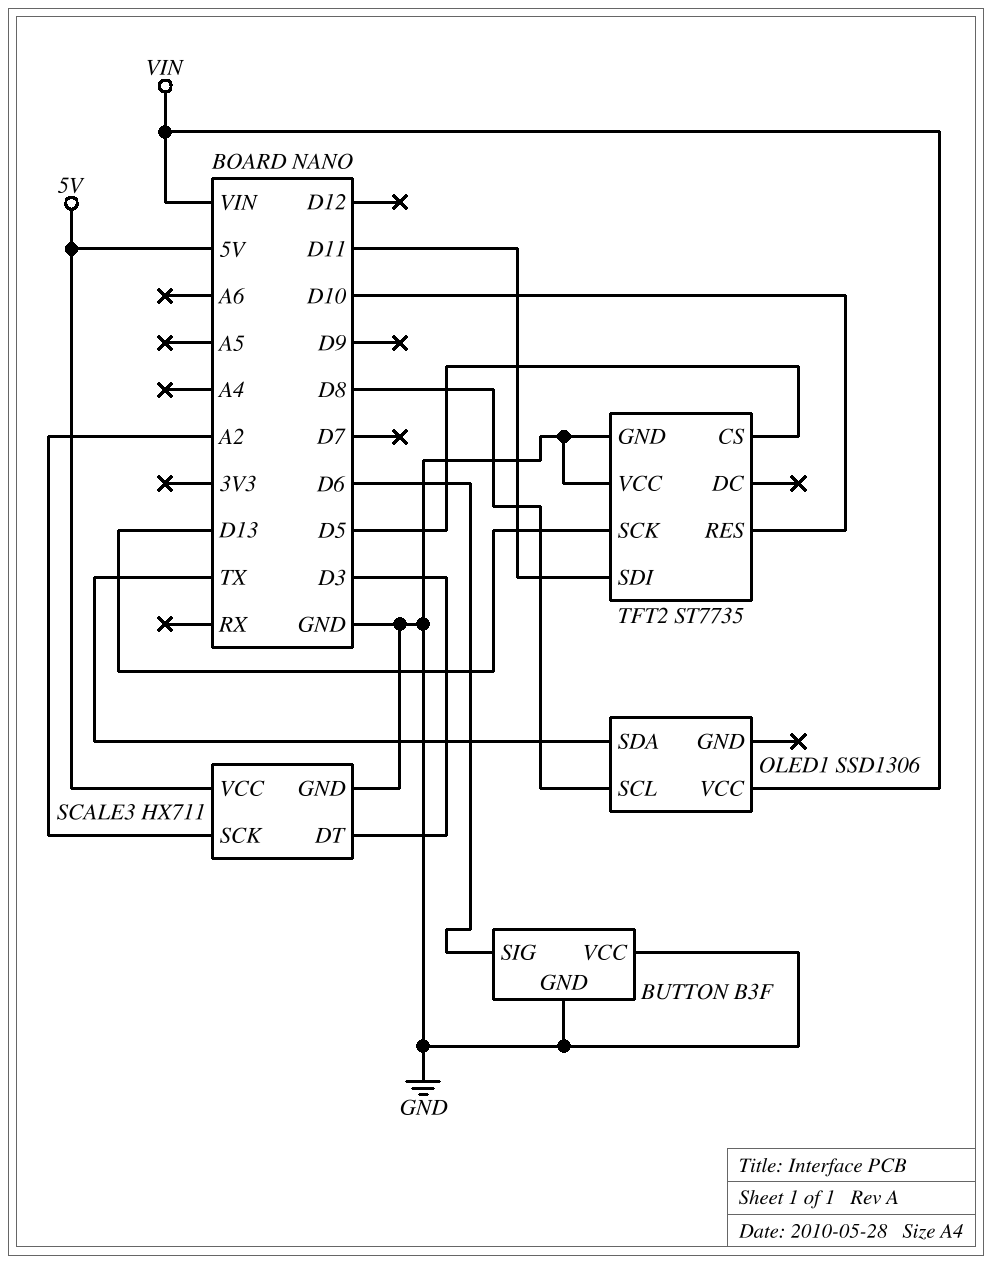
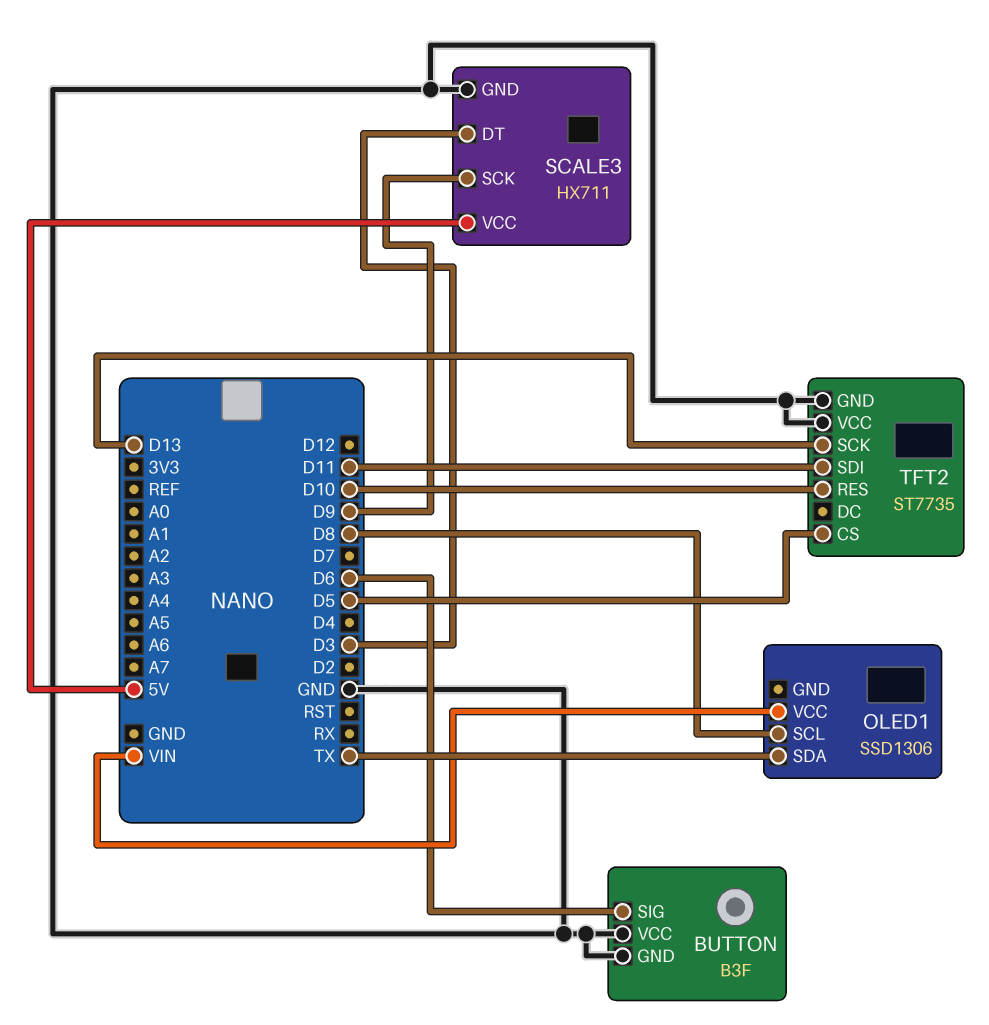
SCALE3 pin SCK: A2 -> D9

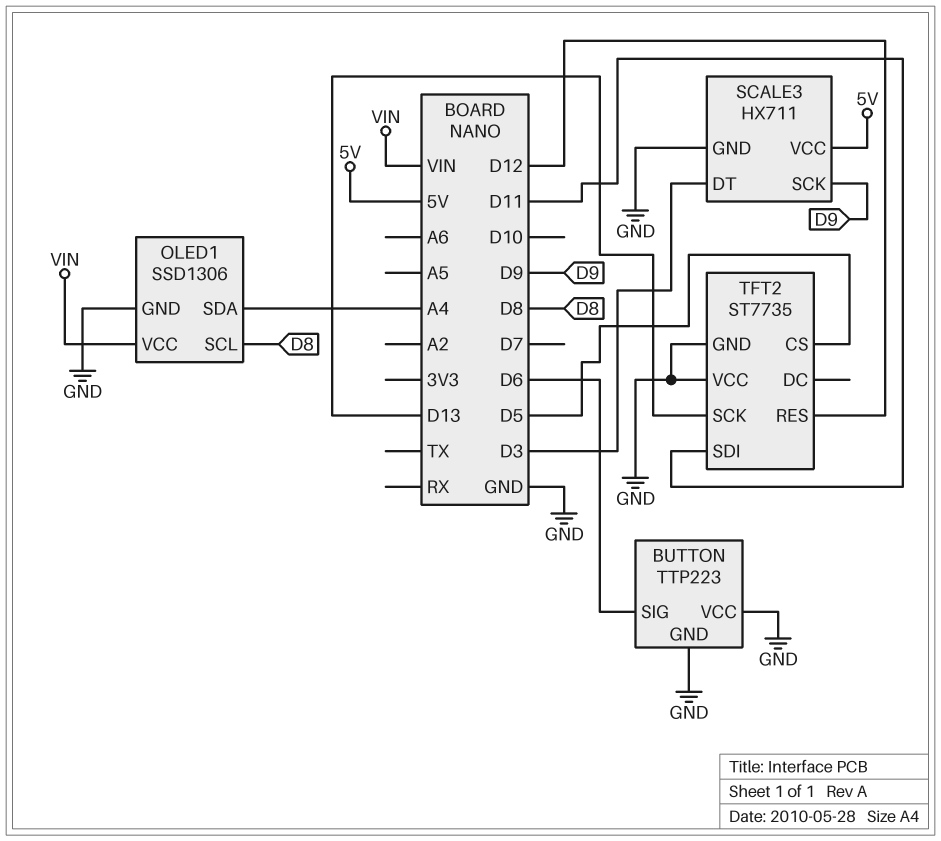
BUTTON: B3F -> TTP223
OLED1 pin GND: none -> GND
OLED1 pin SDA: TX -> A4
TFT2 pin RES: D10 -> D12

